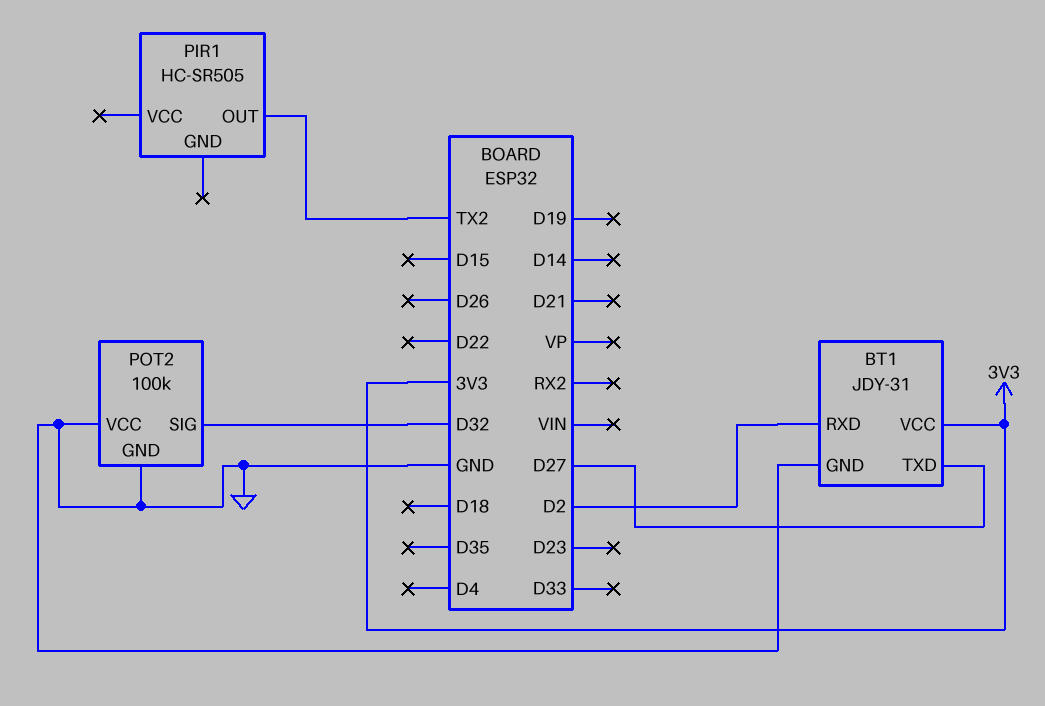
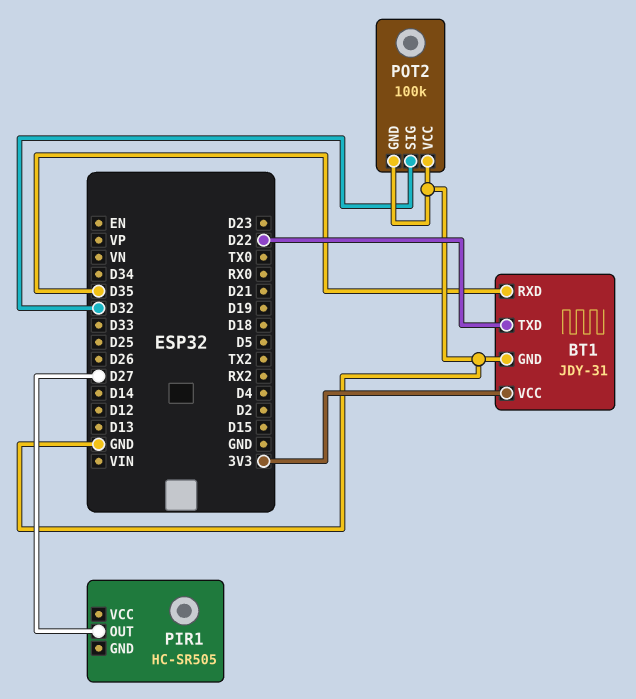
BT1 pin RXD: D2 -> D35
BT1 pin TXD: D27 -> D22
PIR1 pin OUT: TX2 -> D27

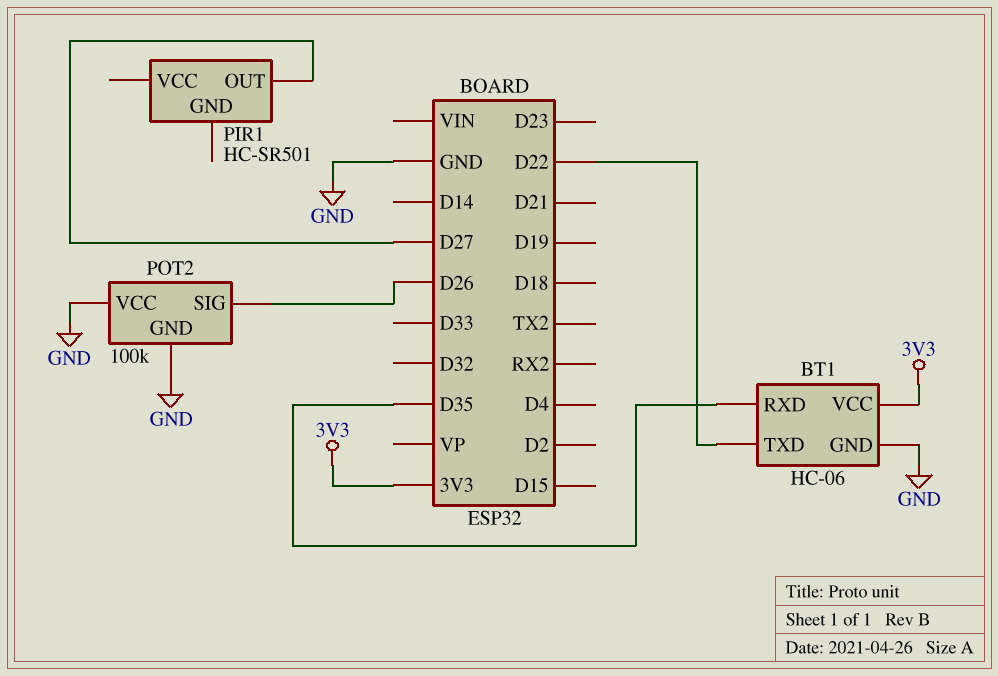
BT1: JDY-31 -> HC-06
PIR1: HC-SR505 -> HC-SR501
POT2 pin SIG: D32 -> D26

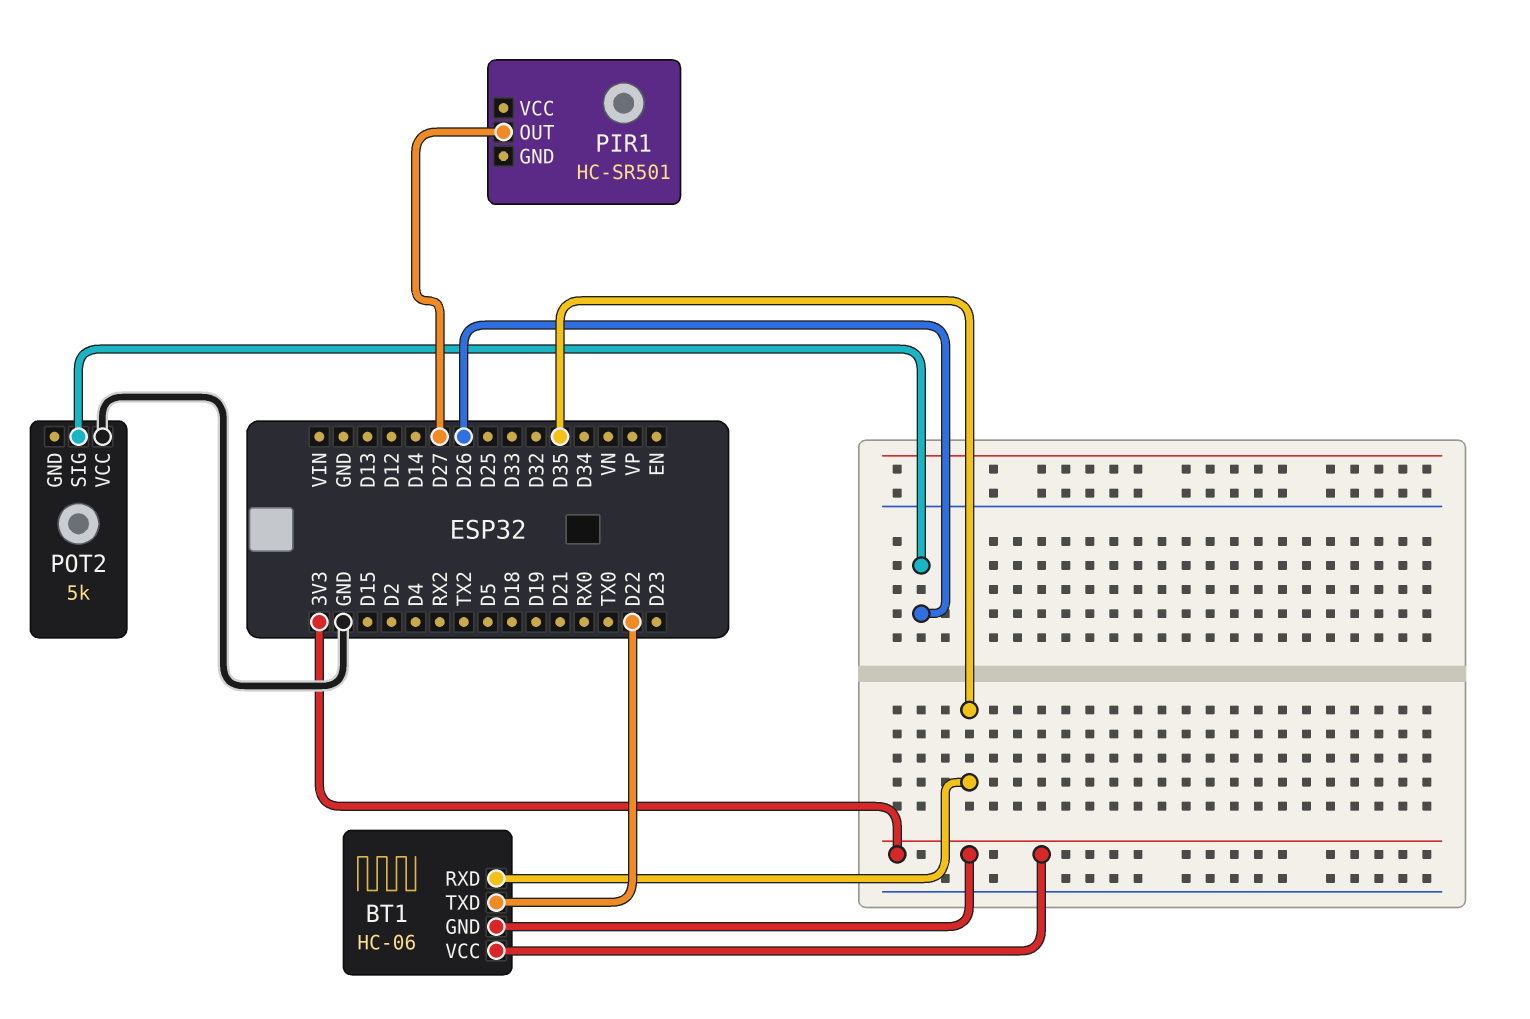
BT1 pin GND: GND -> 3V3
POT2: 100k -> 5k
POT2 pin GND: GND -> none

